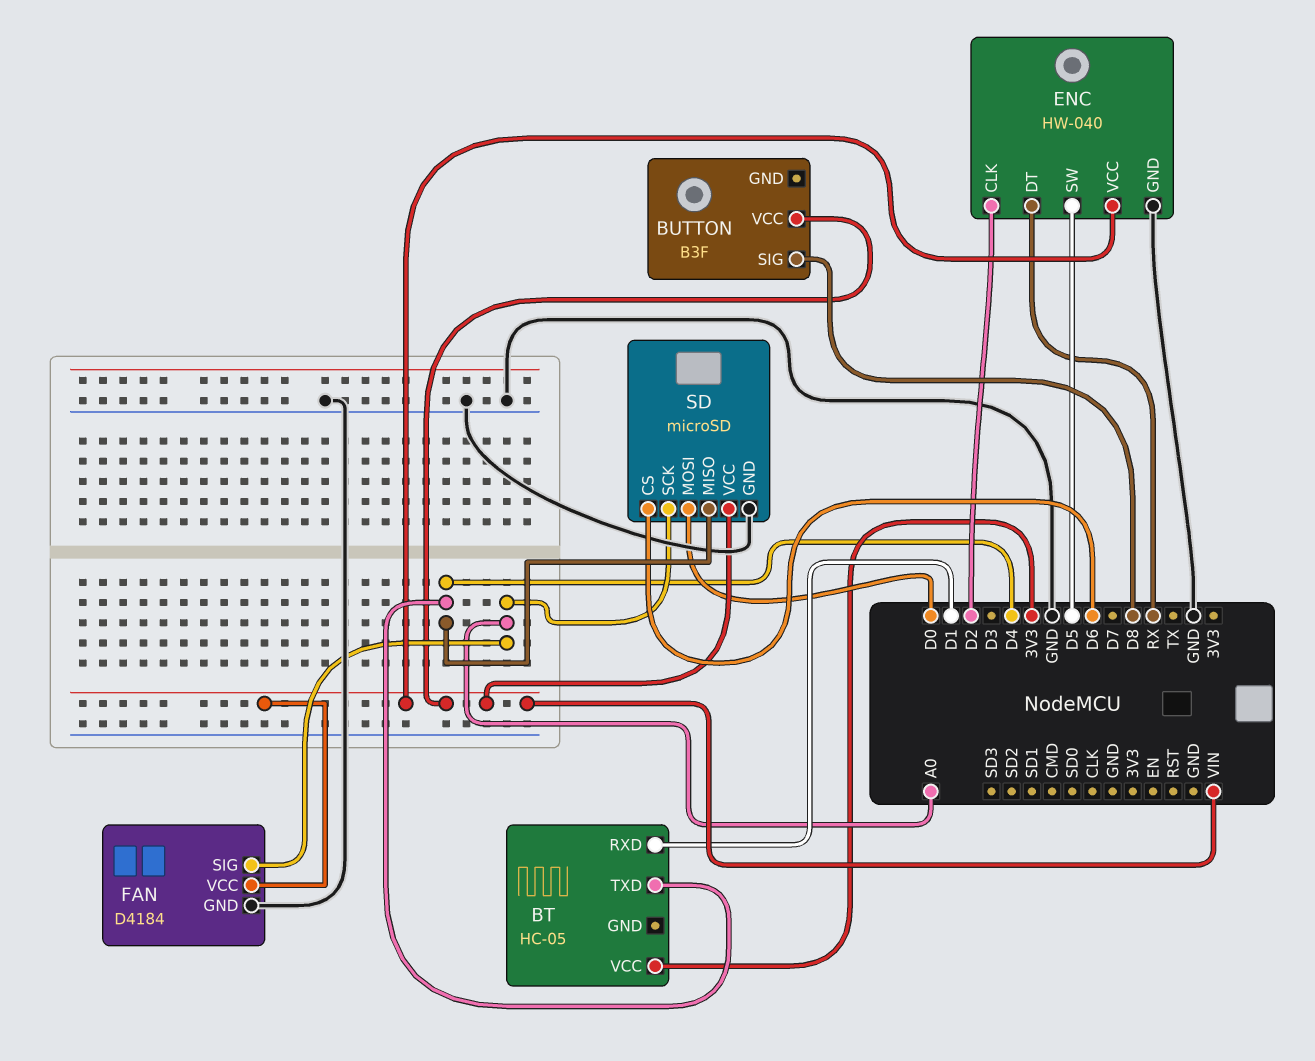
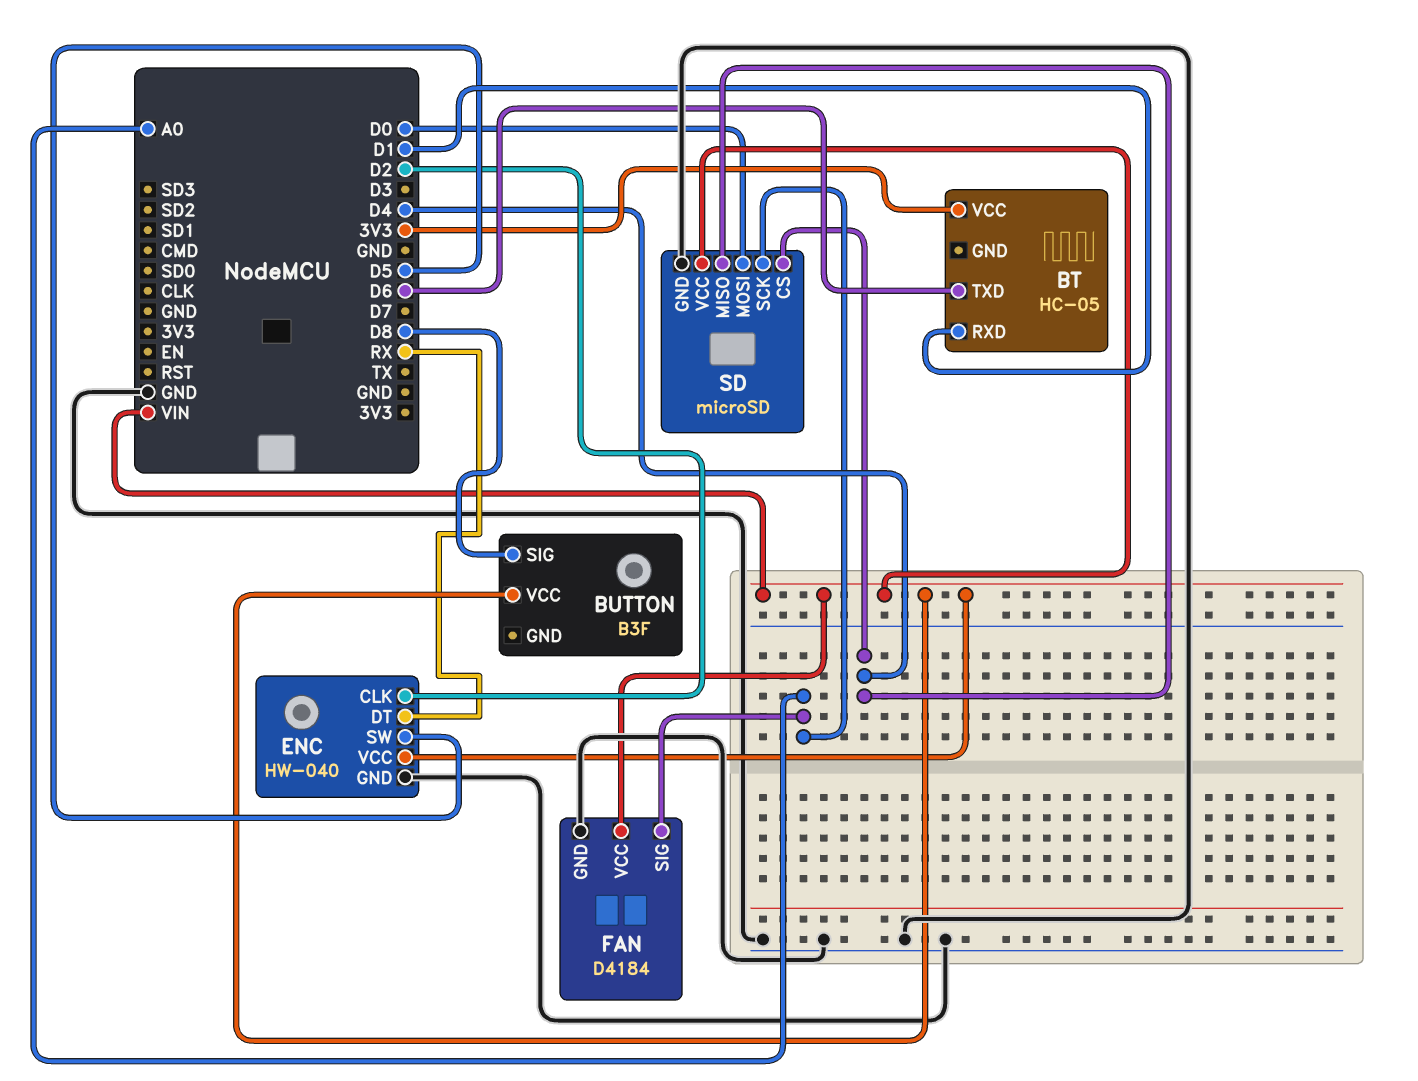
BT pin TXD: D4 -> D6
SD pin CS: D6 -> D4

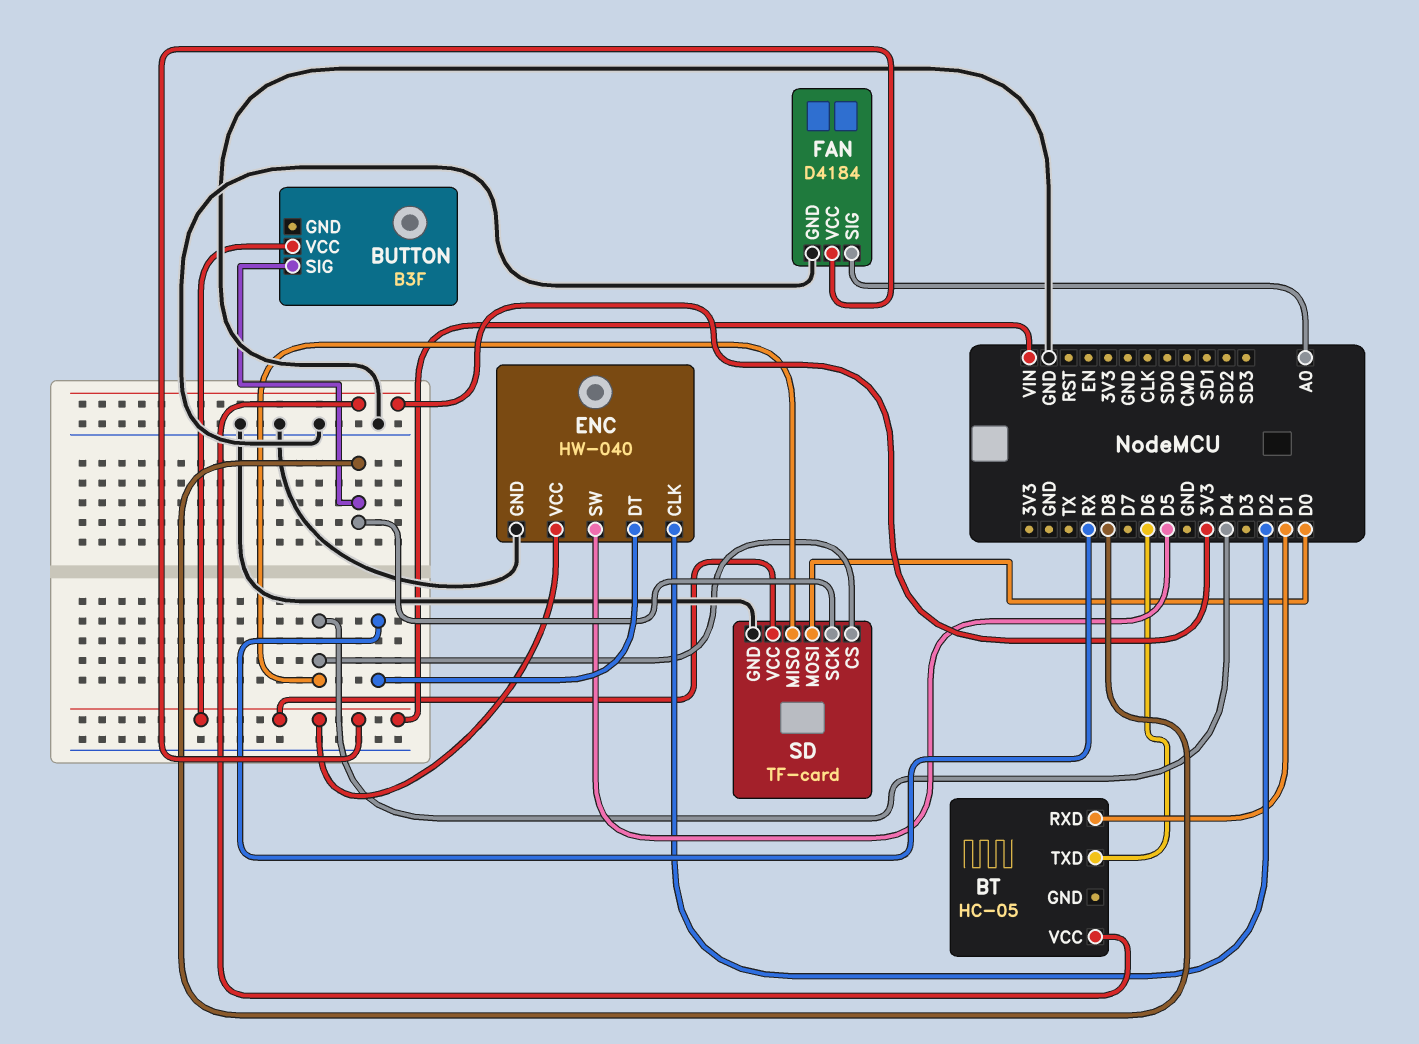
SD: microSD -> TF-card
SD pin SCK: A0 -> D8

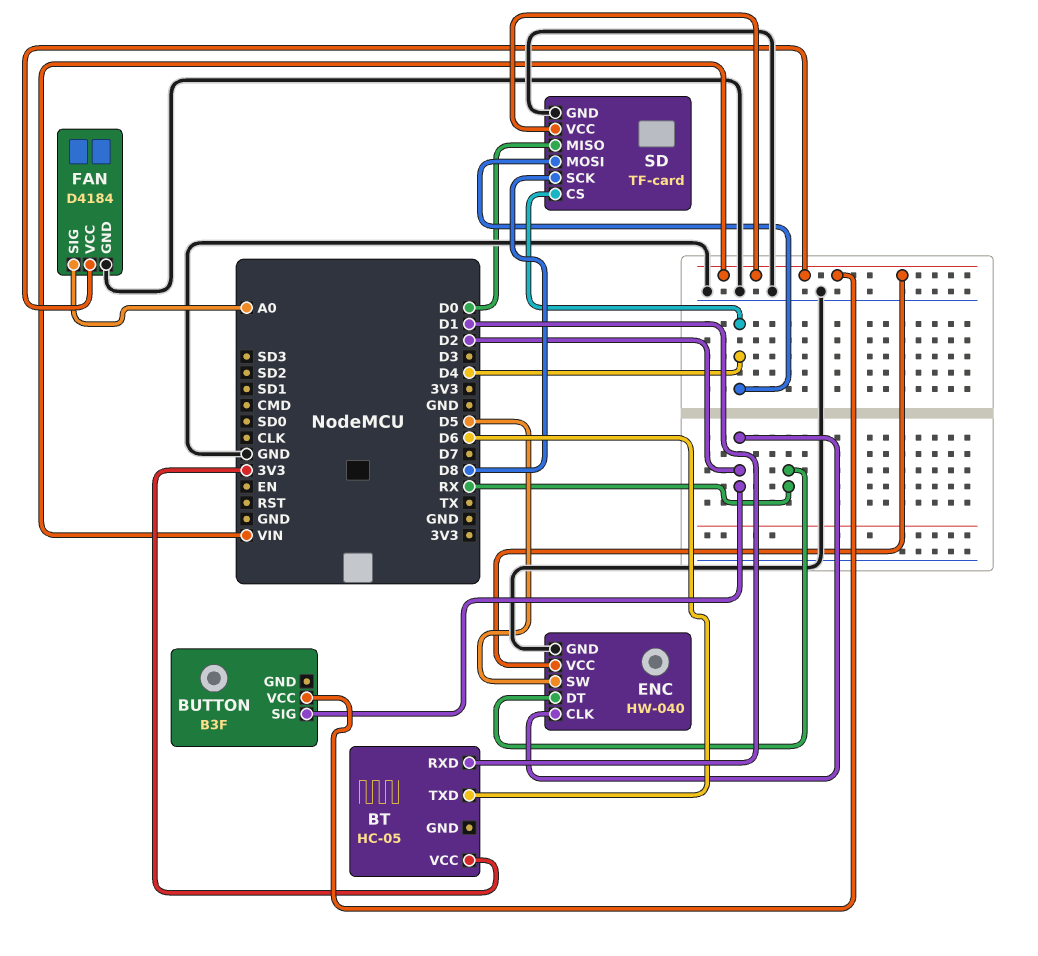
BUTTON pin SIG: D8 -> D2
SD pin MISO: D4 -> D0
SD pin MOSI: D0 -> D4

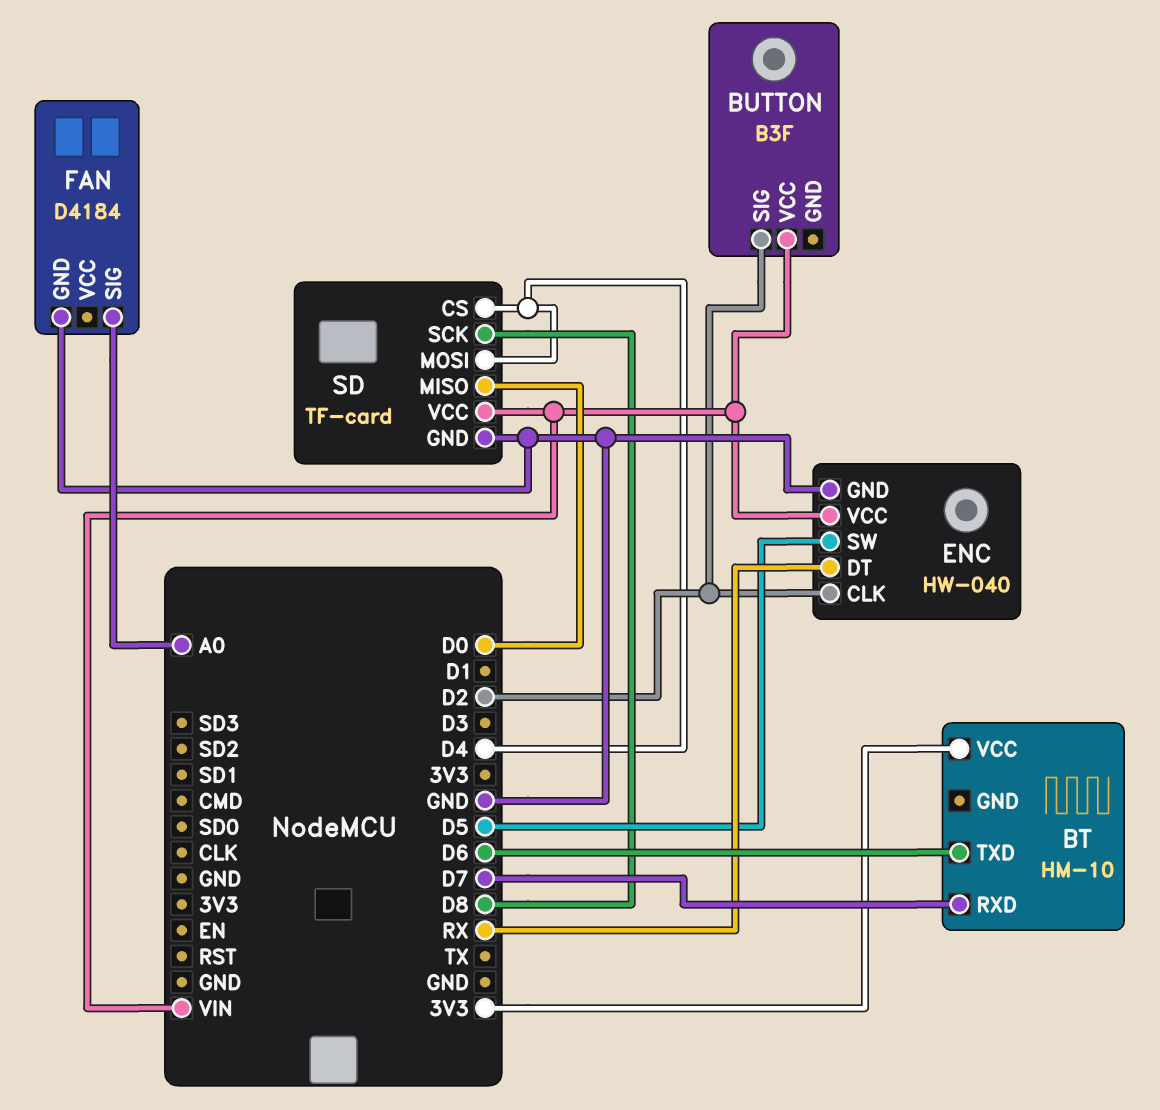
BT: HC-05 -> HM-10
BT pin RXD: D1 -> D7
FAN pin VCC: VIN -> none

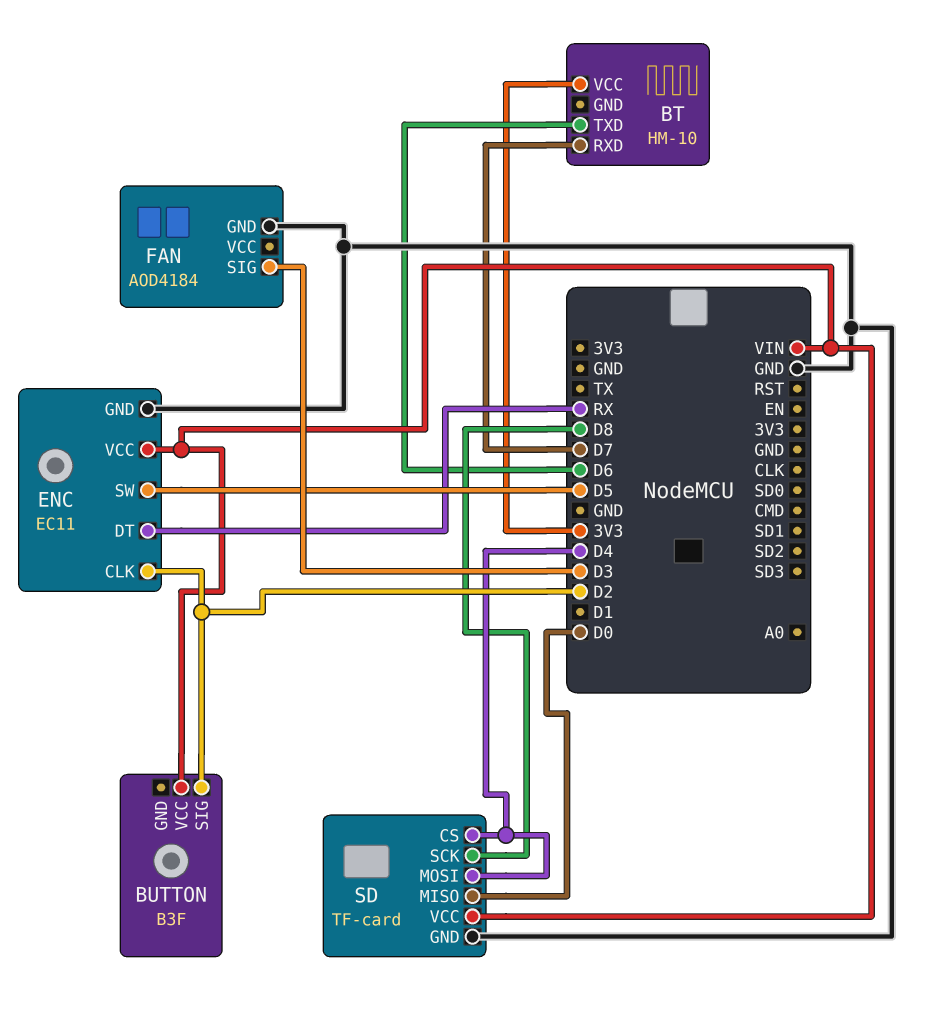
ENC: HW-040 -> EC11
FAN: D4184 -> AOD4184
FAN pin SIG: A0 -> D3

